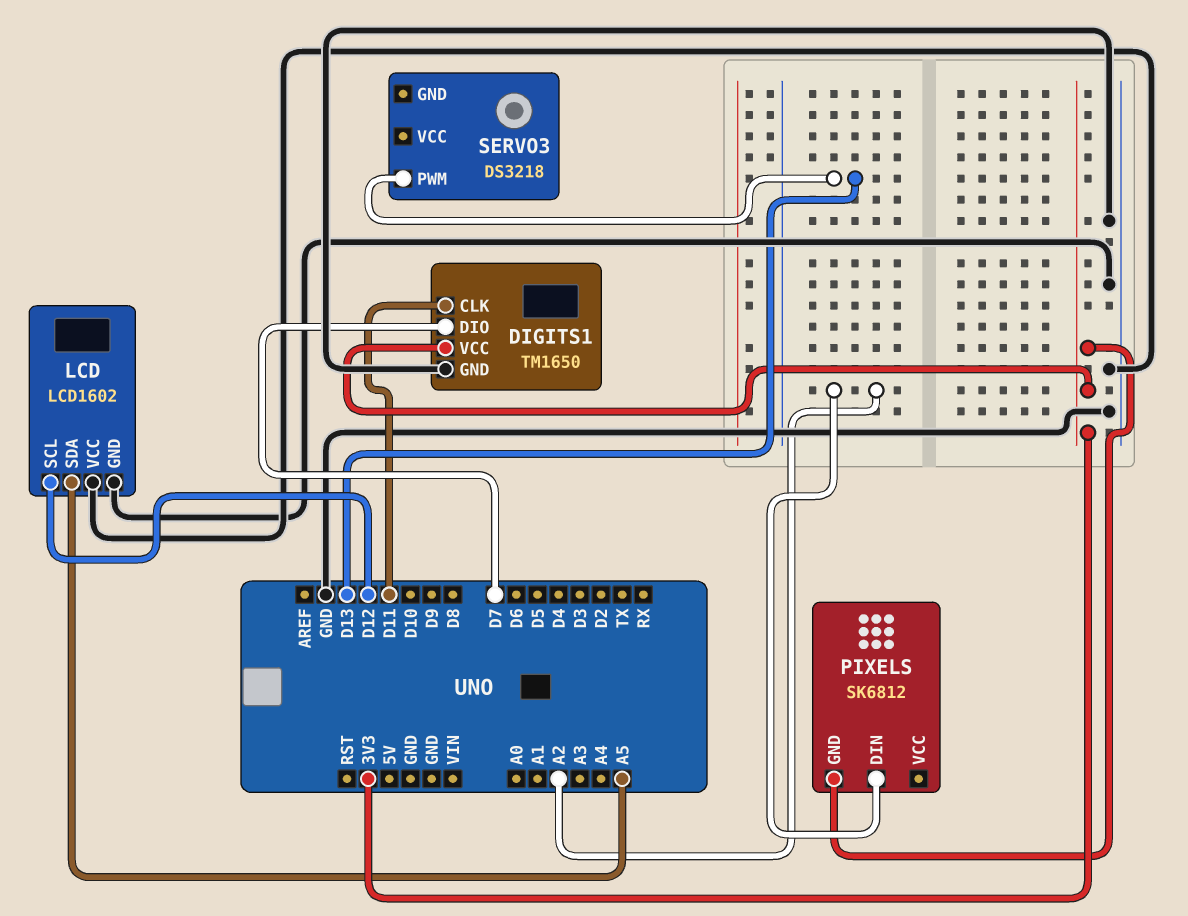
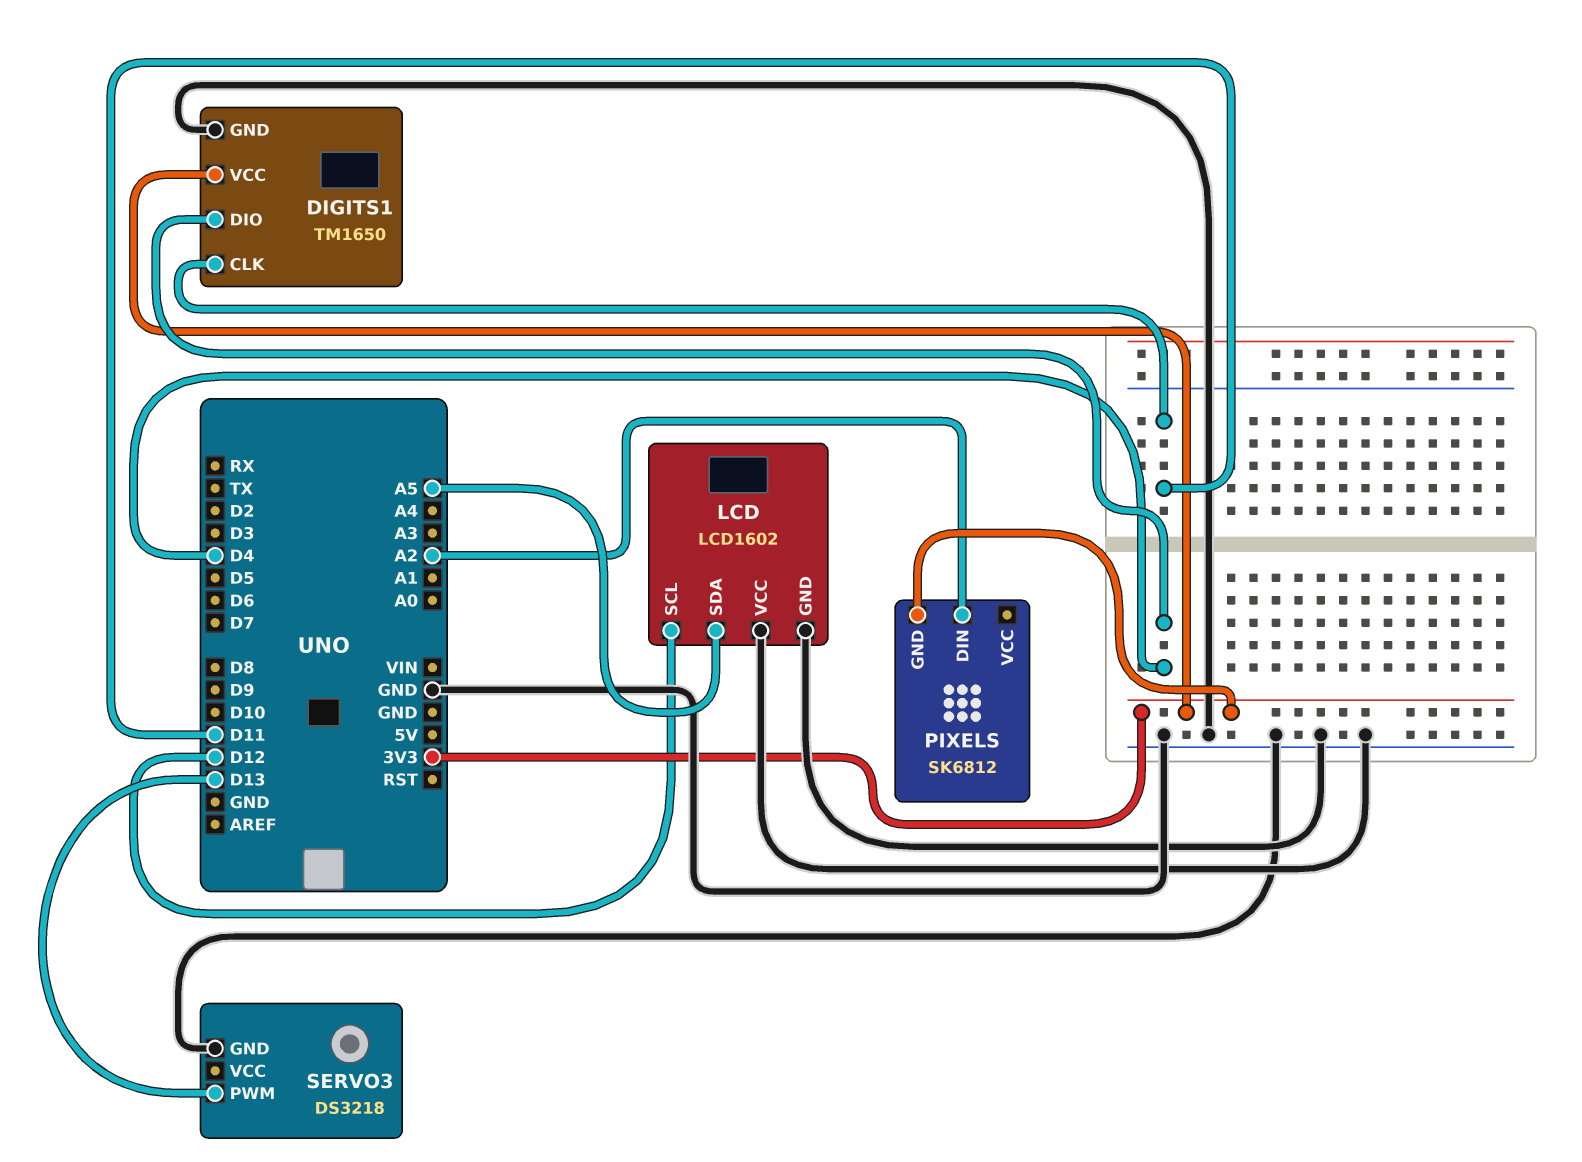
DIGITS1 pin DIO: D7 -> D4
SERVO3 pin GND: none -> GND

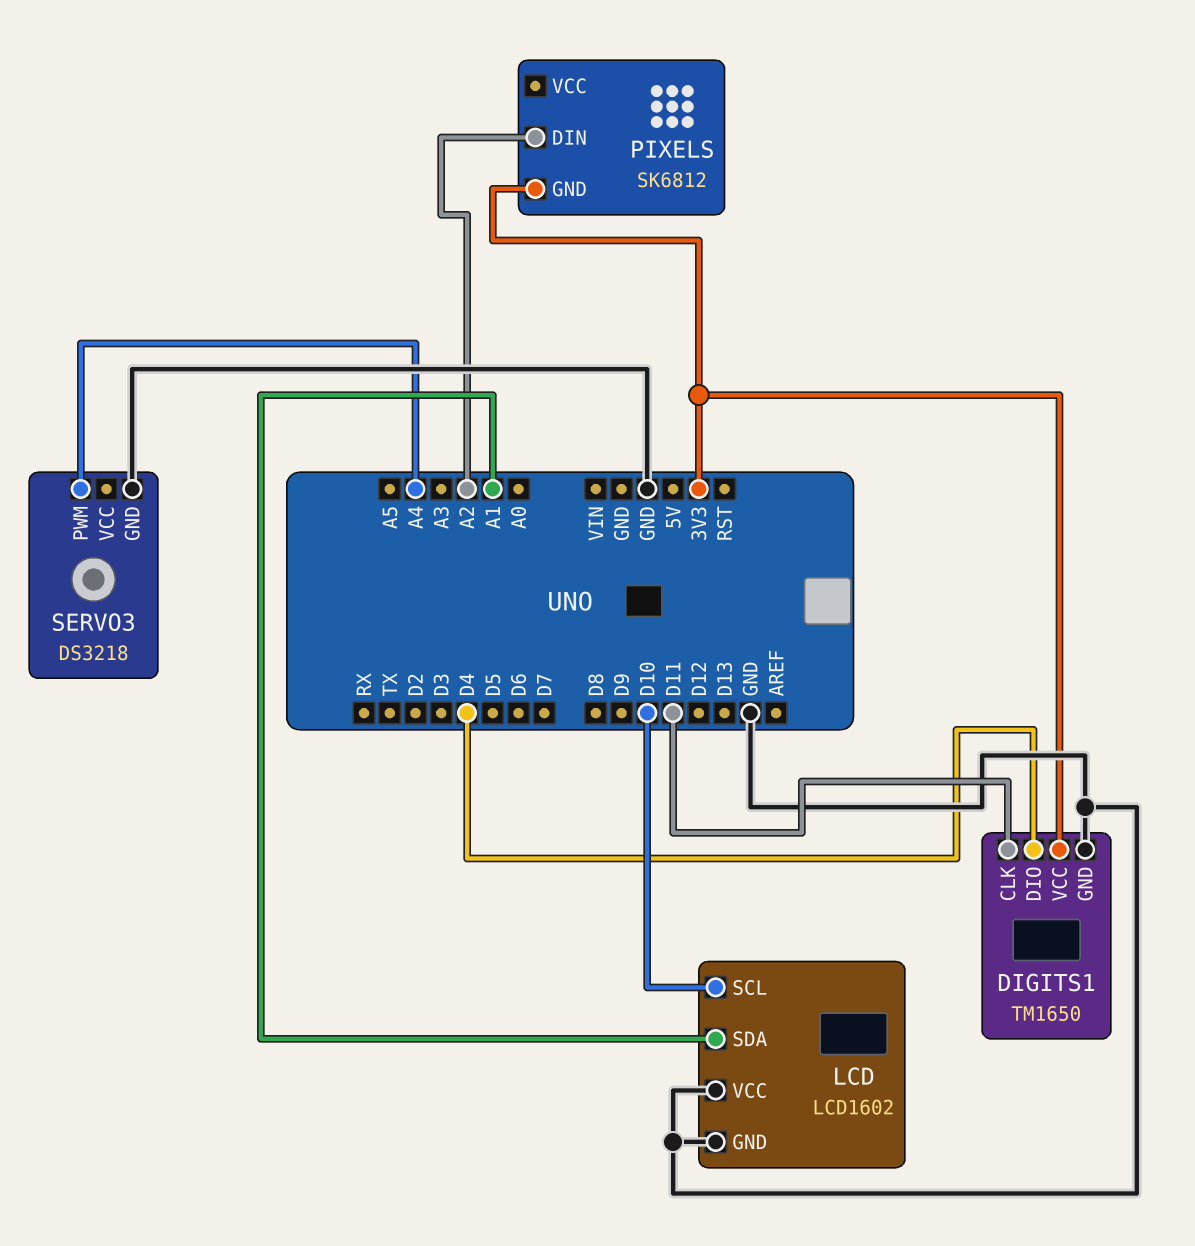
LCD pin SCL: D12 -> D10
LCD pin SDA: A5 -> A1
SERVO3 pin PWM: D13 -> A4

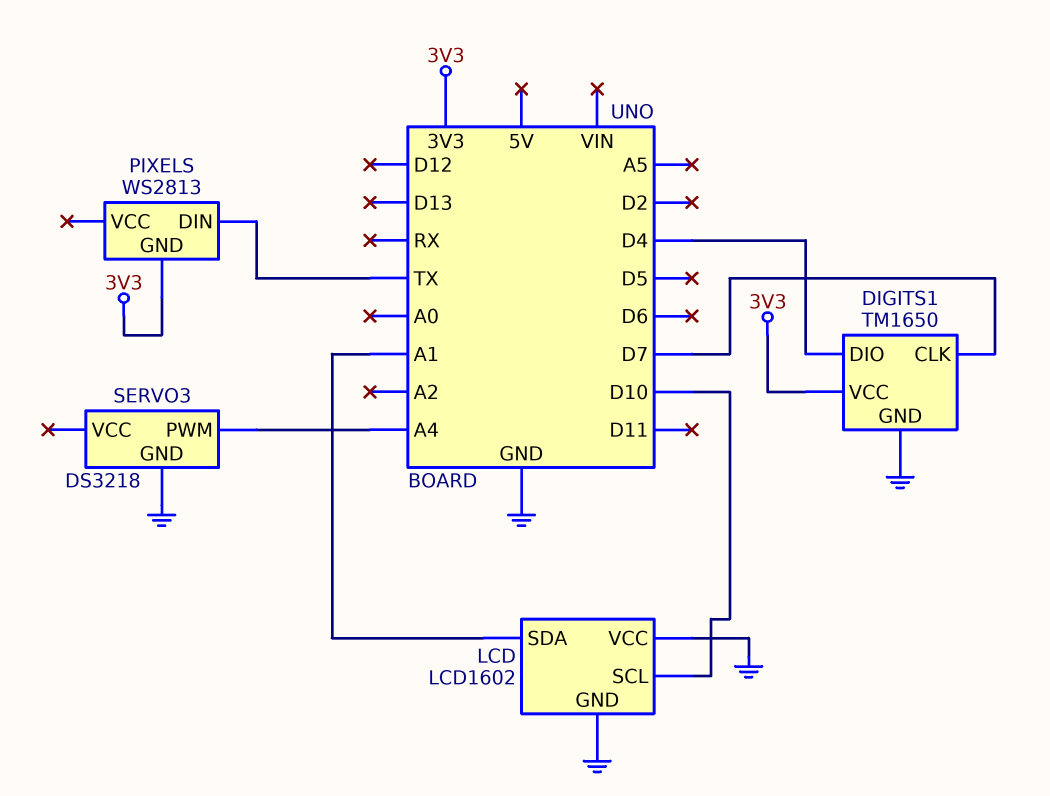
DIGITS1 pin CLK: D11 -> D7
PIXELS: SK6812 -> WS2813
PIXELS pin DIN: A2 -> TX

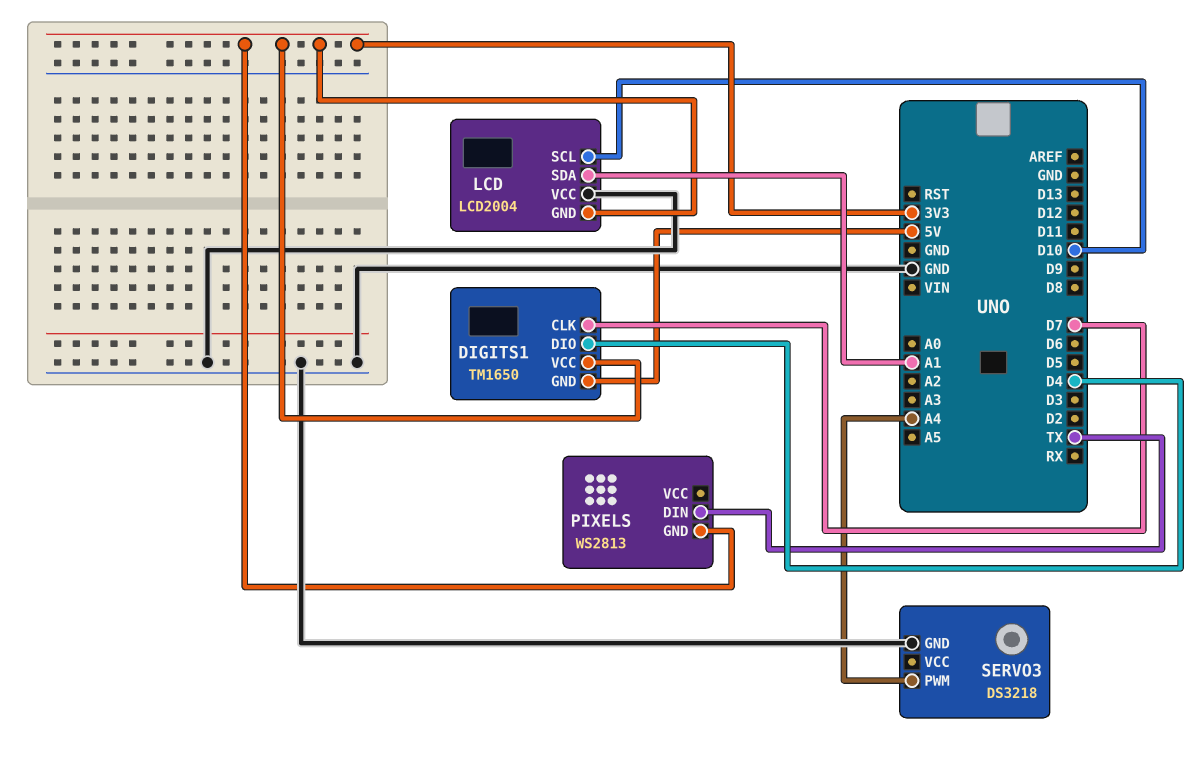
DIGITS1 pin GND: GND -> 5V
LCD: LCD1602 -> LCD2004
LCD pin GND: GND -> 3V3

